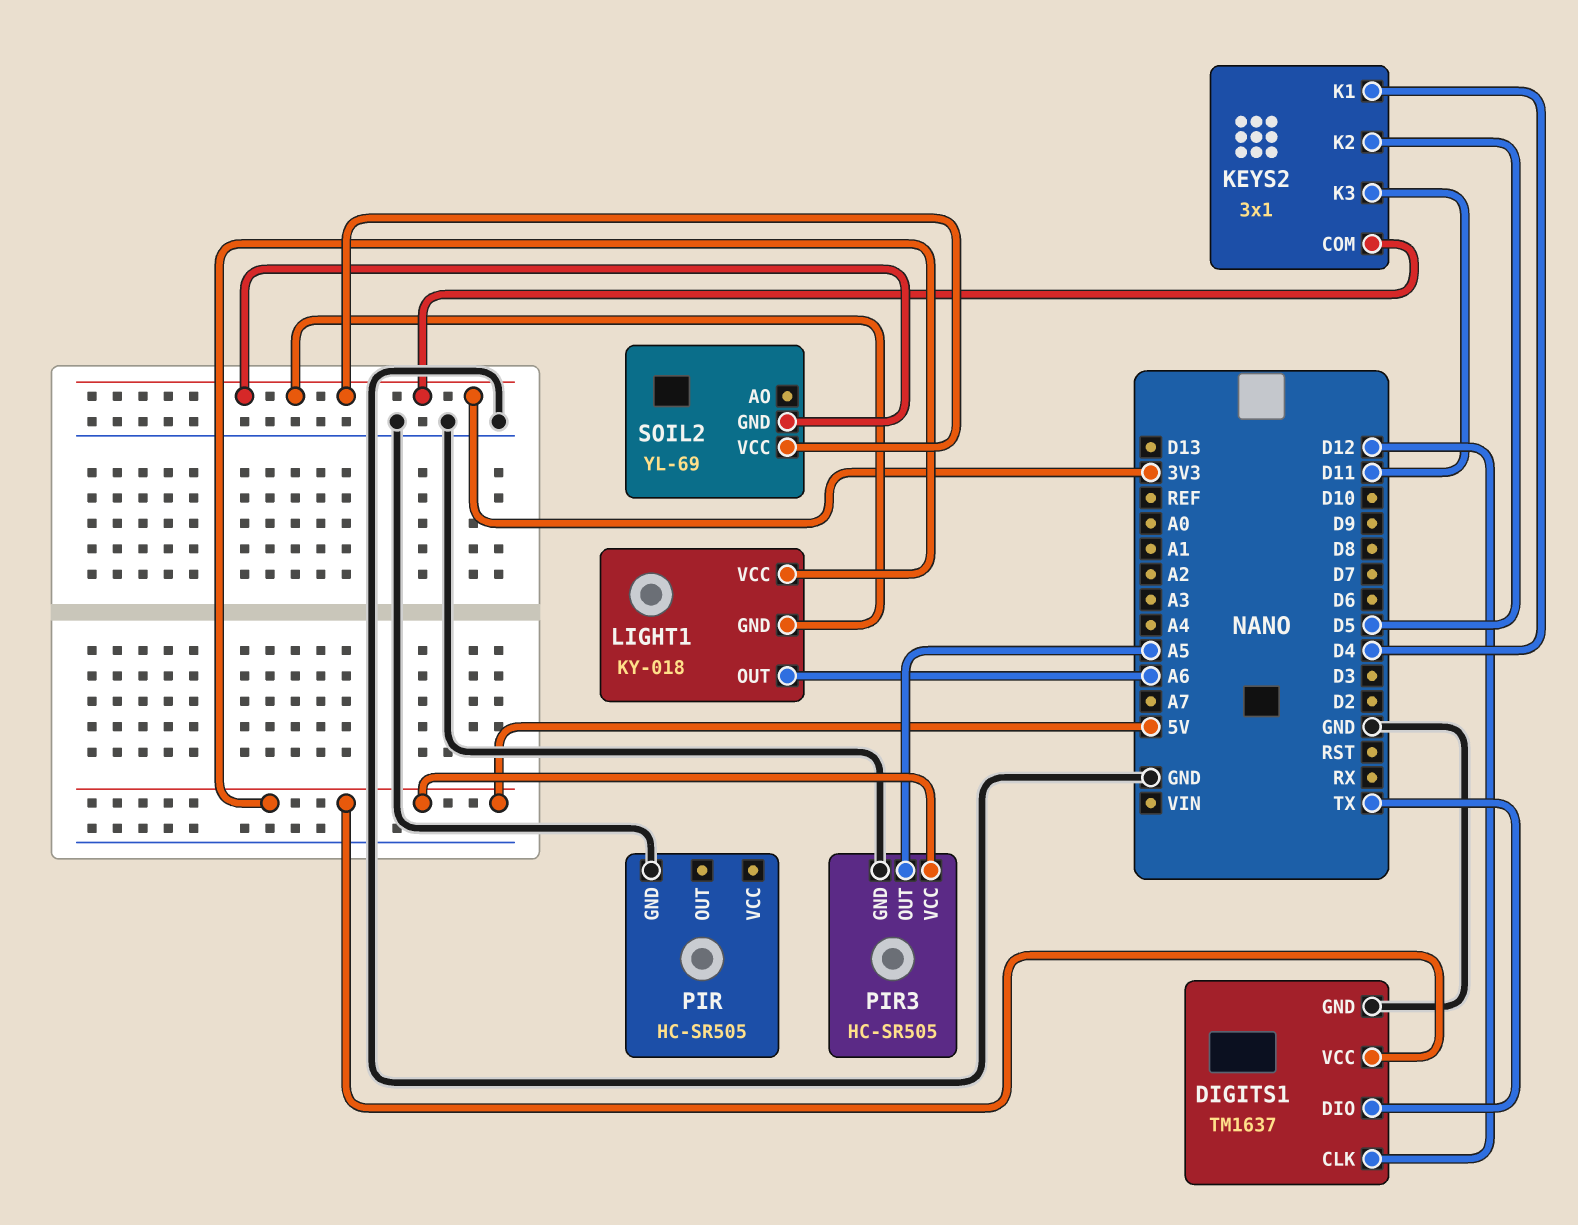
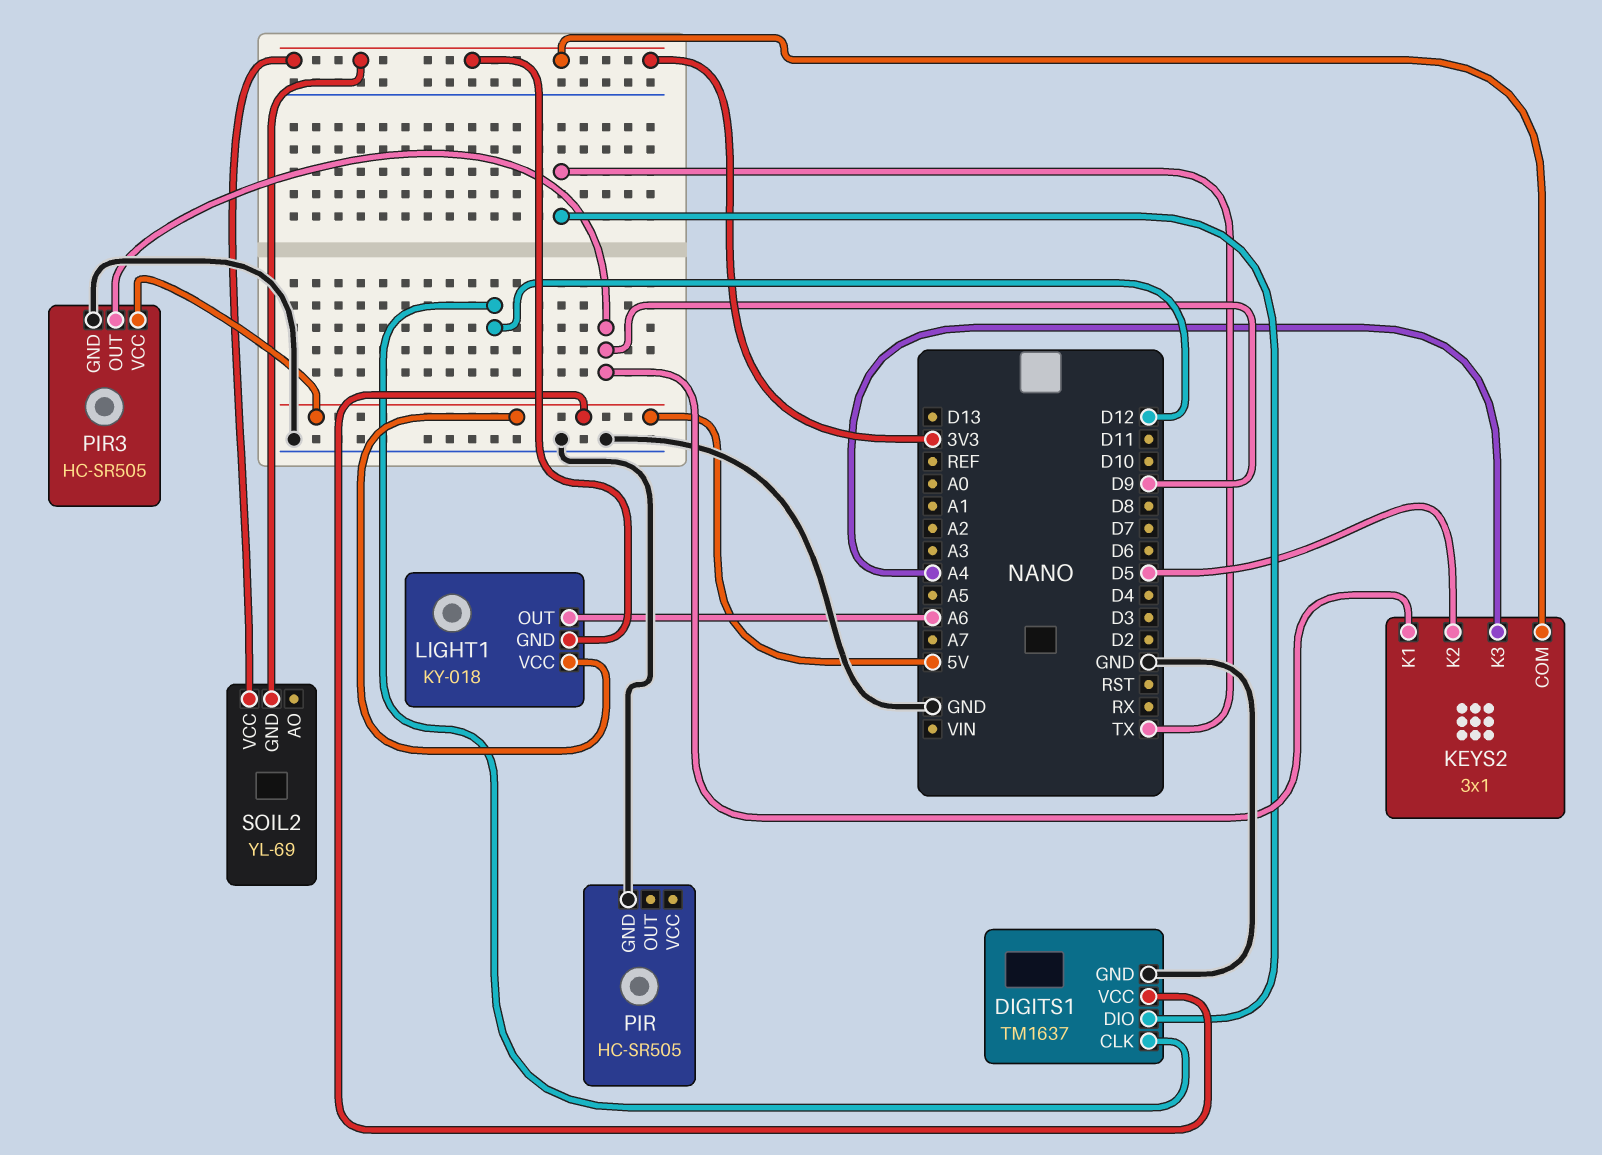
KEYS2 pin K1: D4 -> D9
KEYS2 pin K3: D11 -> A4
PIR3 pin OUT: A5 -> D9

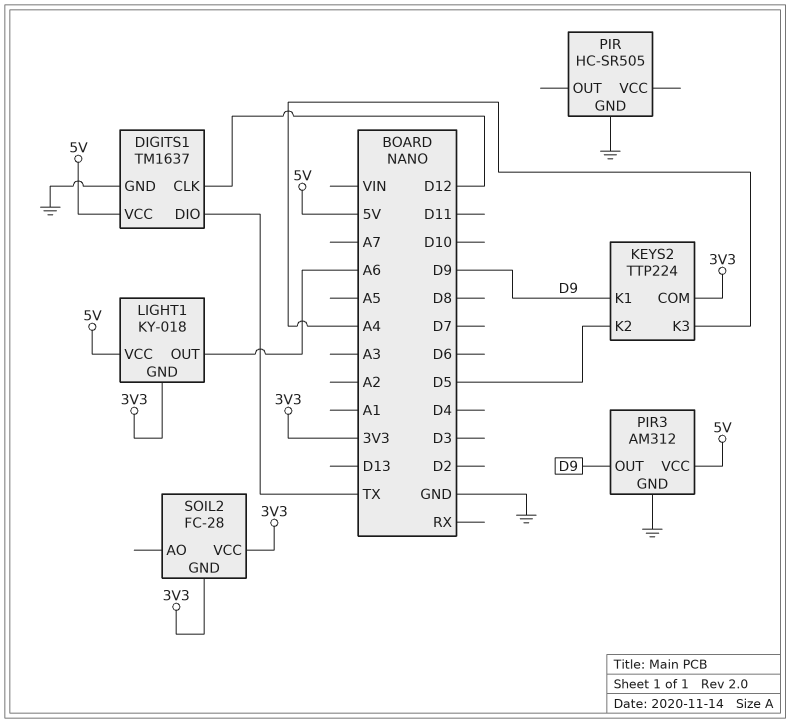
KEYS2: 3x1 -> TTP224
PIR3: HC-SR505 -> AM312
SOIL2: YL-69 -> FC-28

